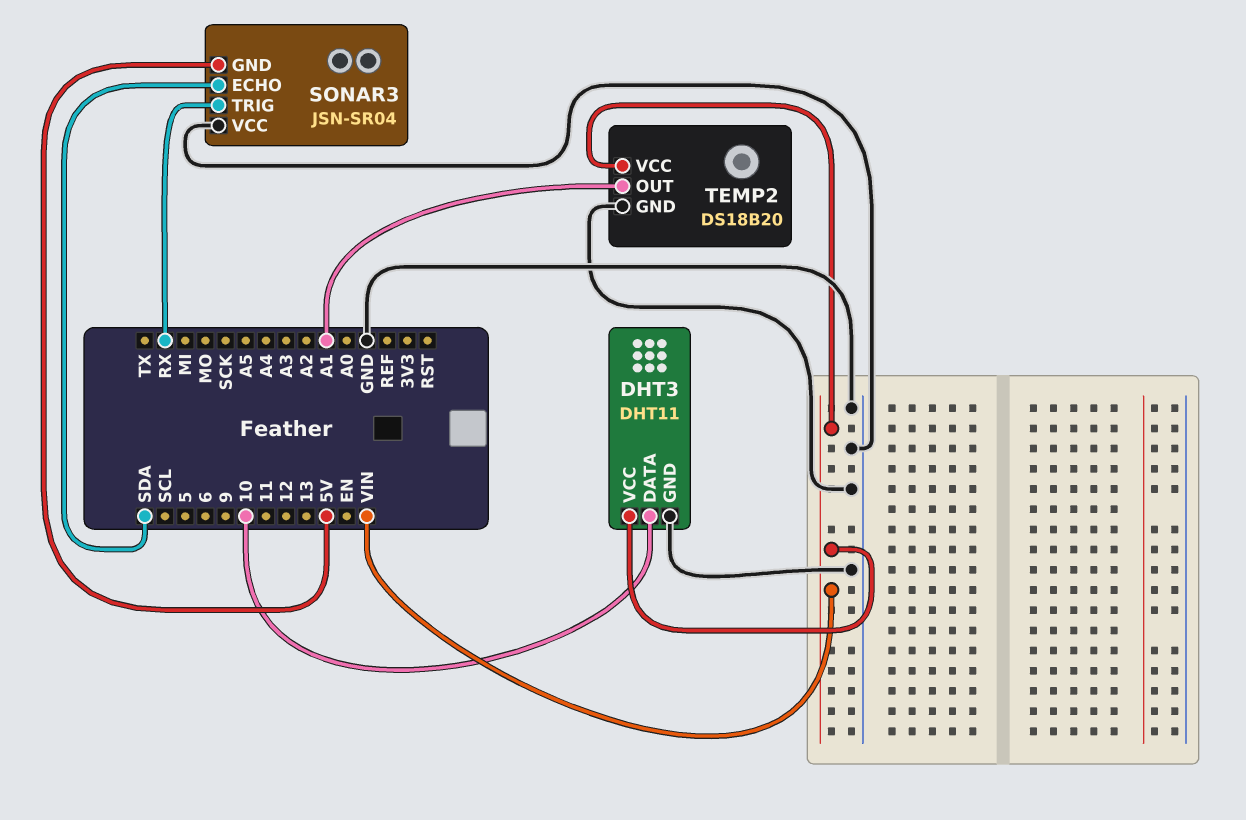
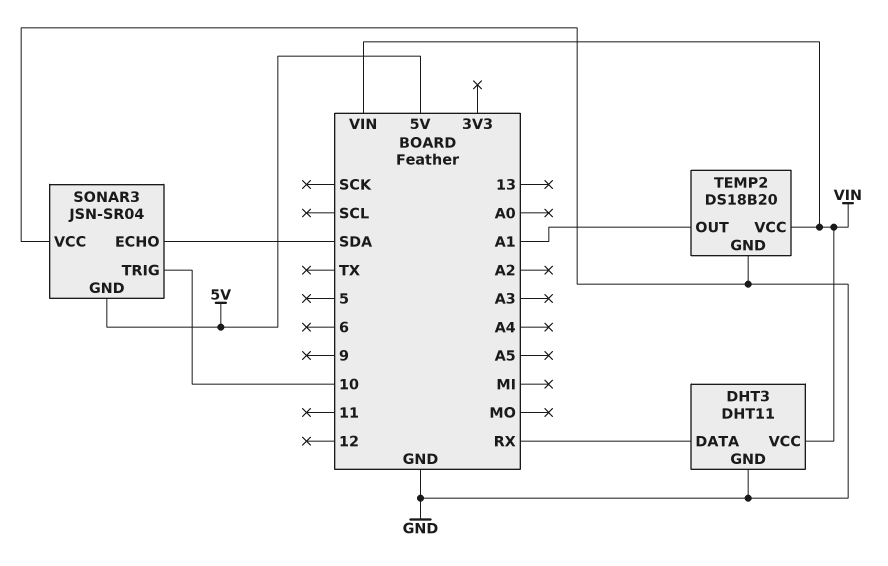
DHT3 pin DATA: 10 -> RX
SONAR3 pin TRIG: RX -> 10

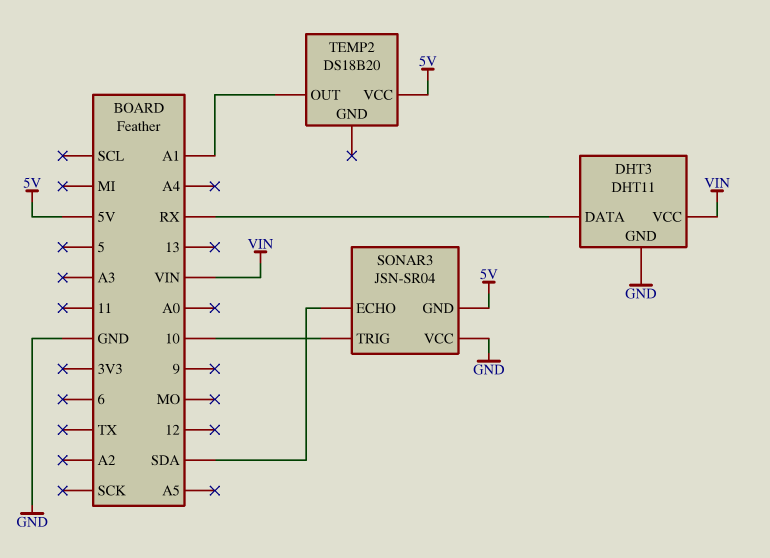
TEMP2 pin GND: GND -> none
TEMP2 pin VCC: VIN -> 5V

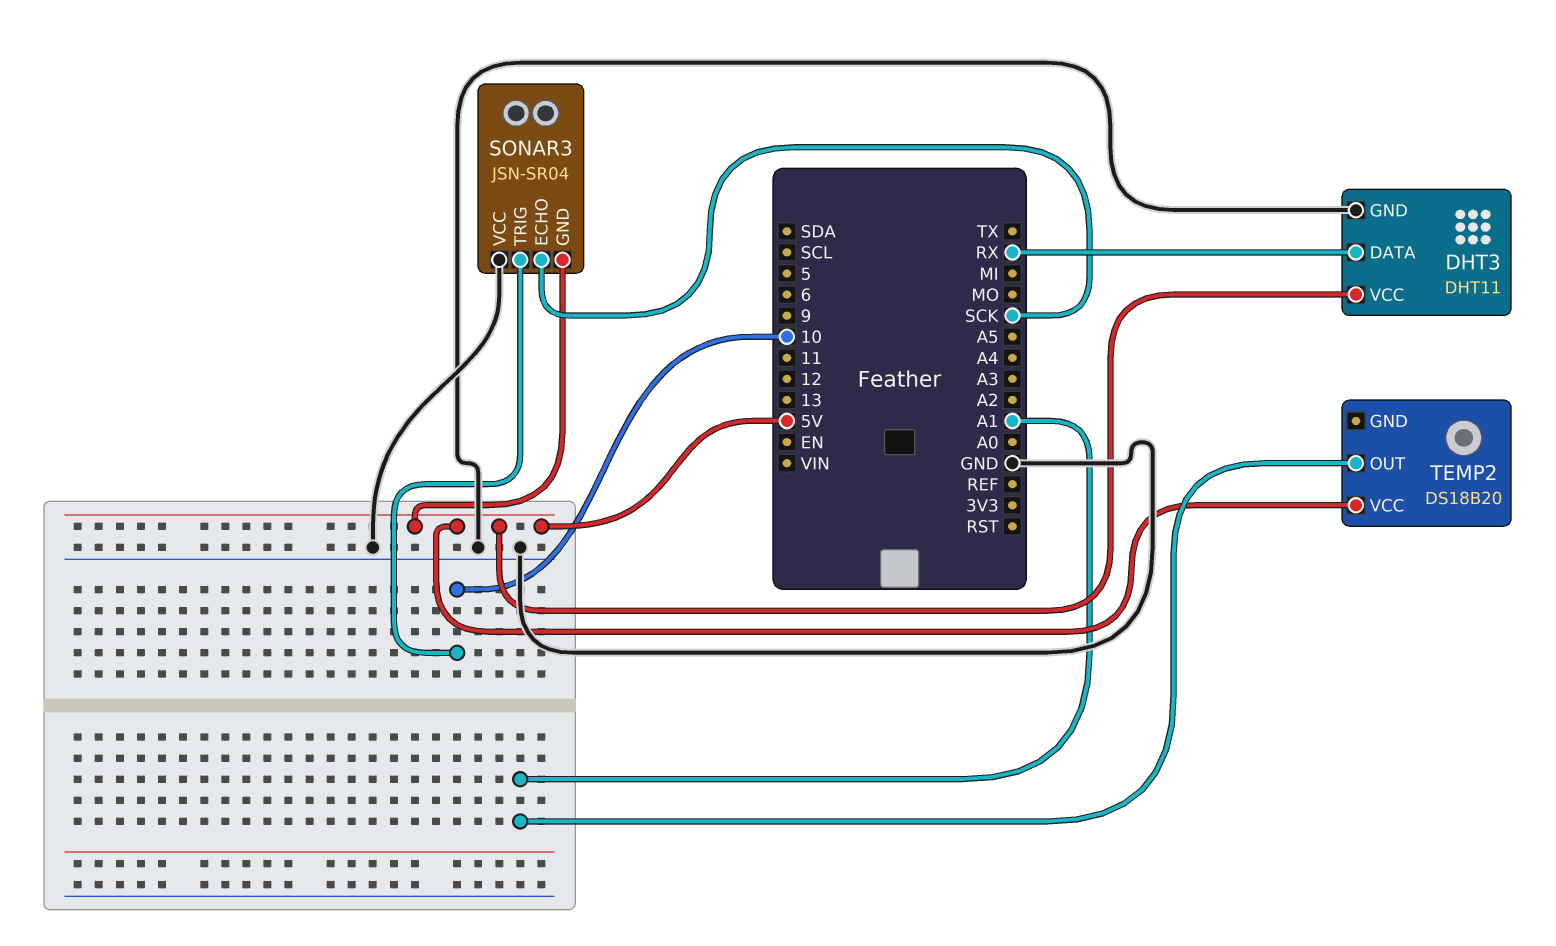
DHT3 pin VCC: VIN -> 5V
SONAR3 pin ECHO: SDA -> SCK

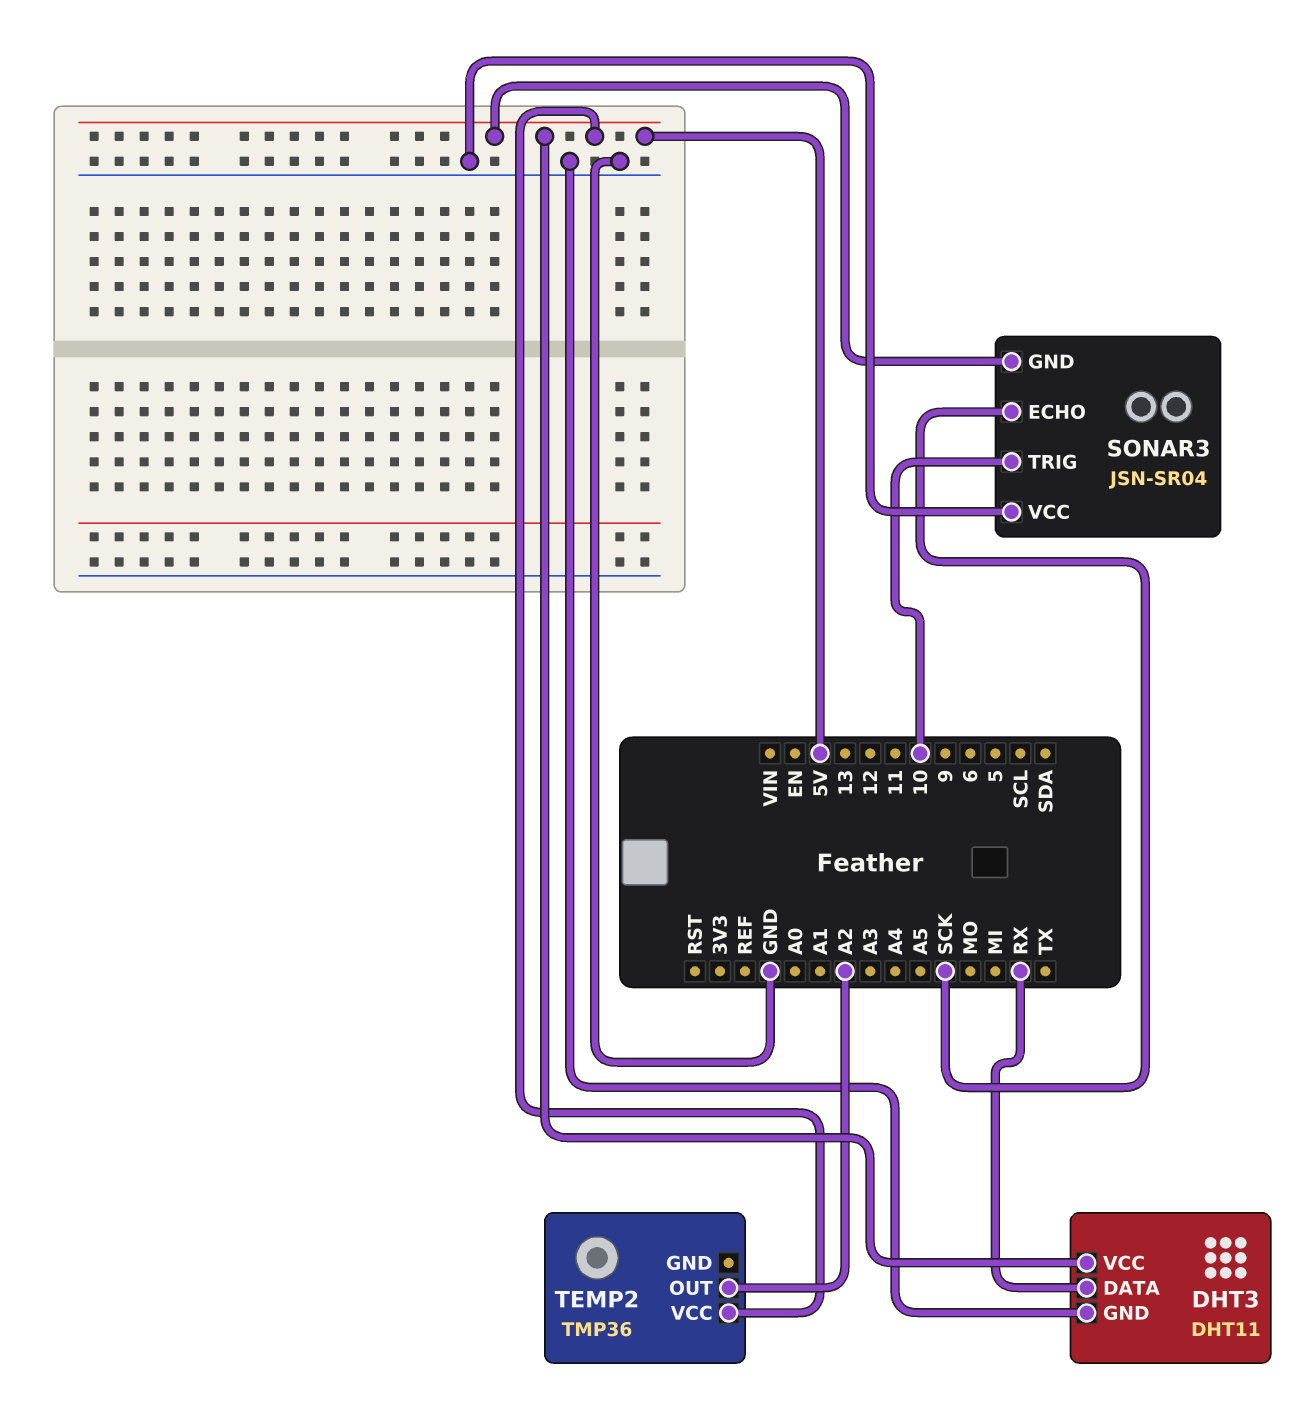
TEMP2: DS18B20 -> TMP36
TEMP2 pin OUT: A1 -> A2

